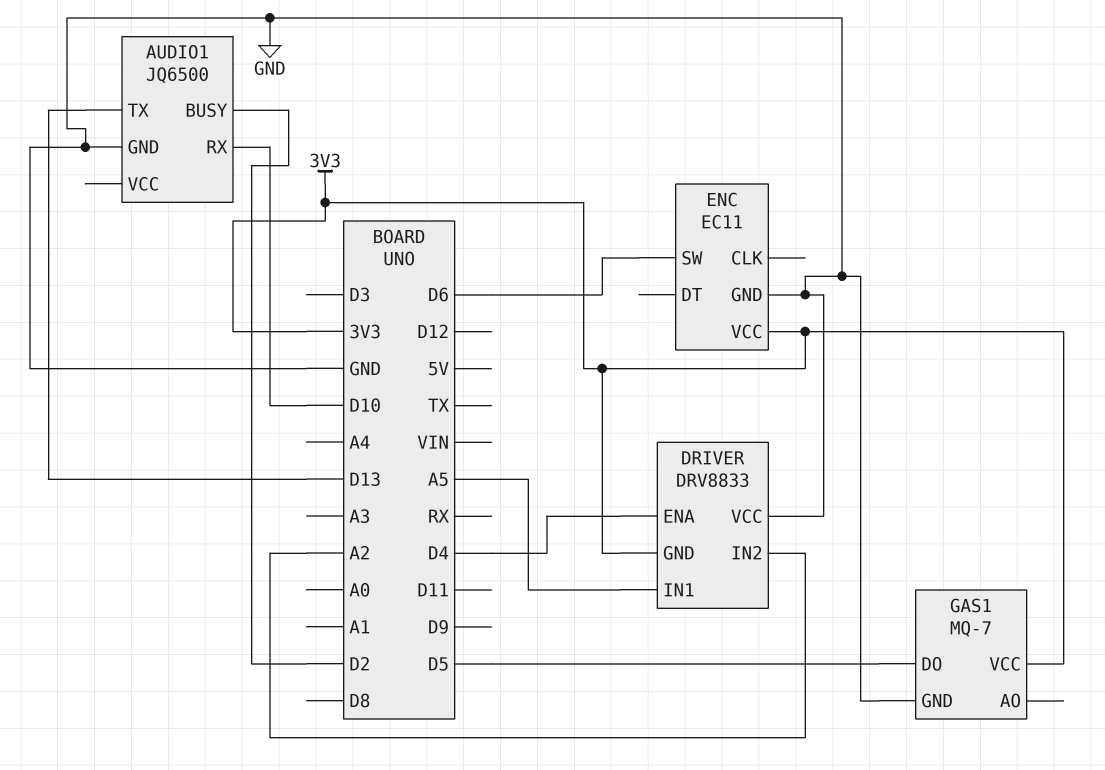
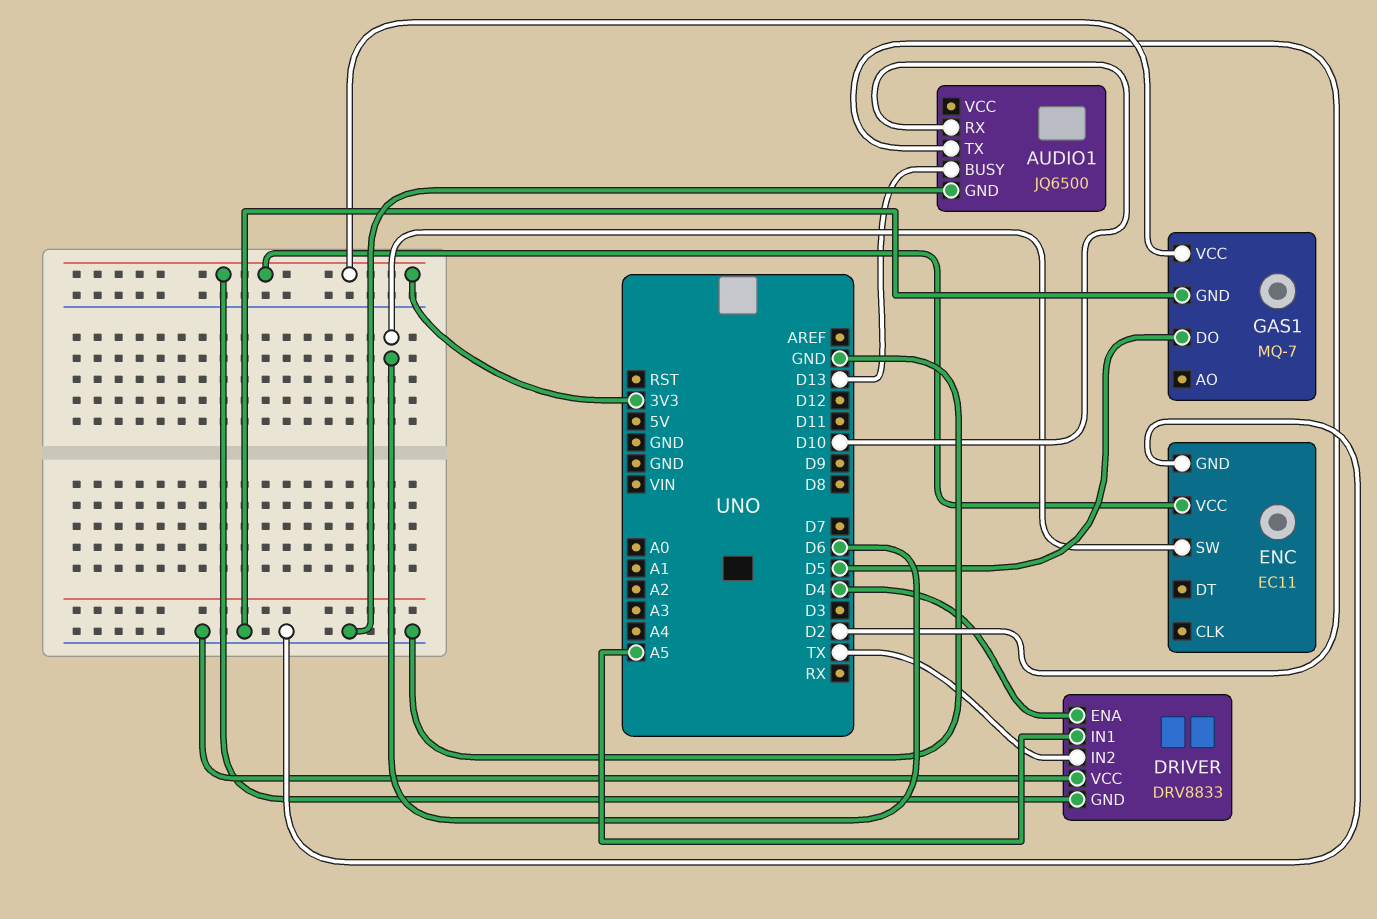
AUDIO1 pin BUSY: D2 -> D13
AUDIO1 pin TX: D13 -> D2
DRIVER pin IN2: A2 -> TX

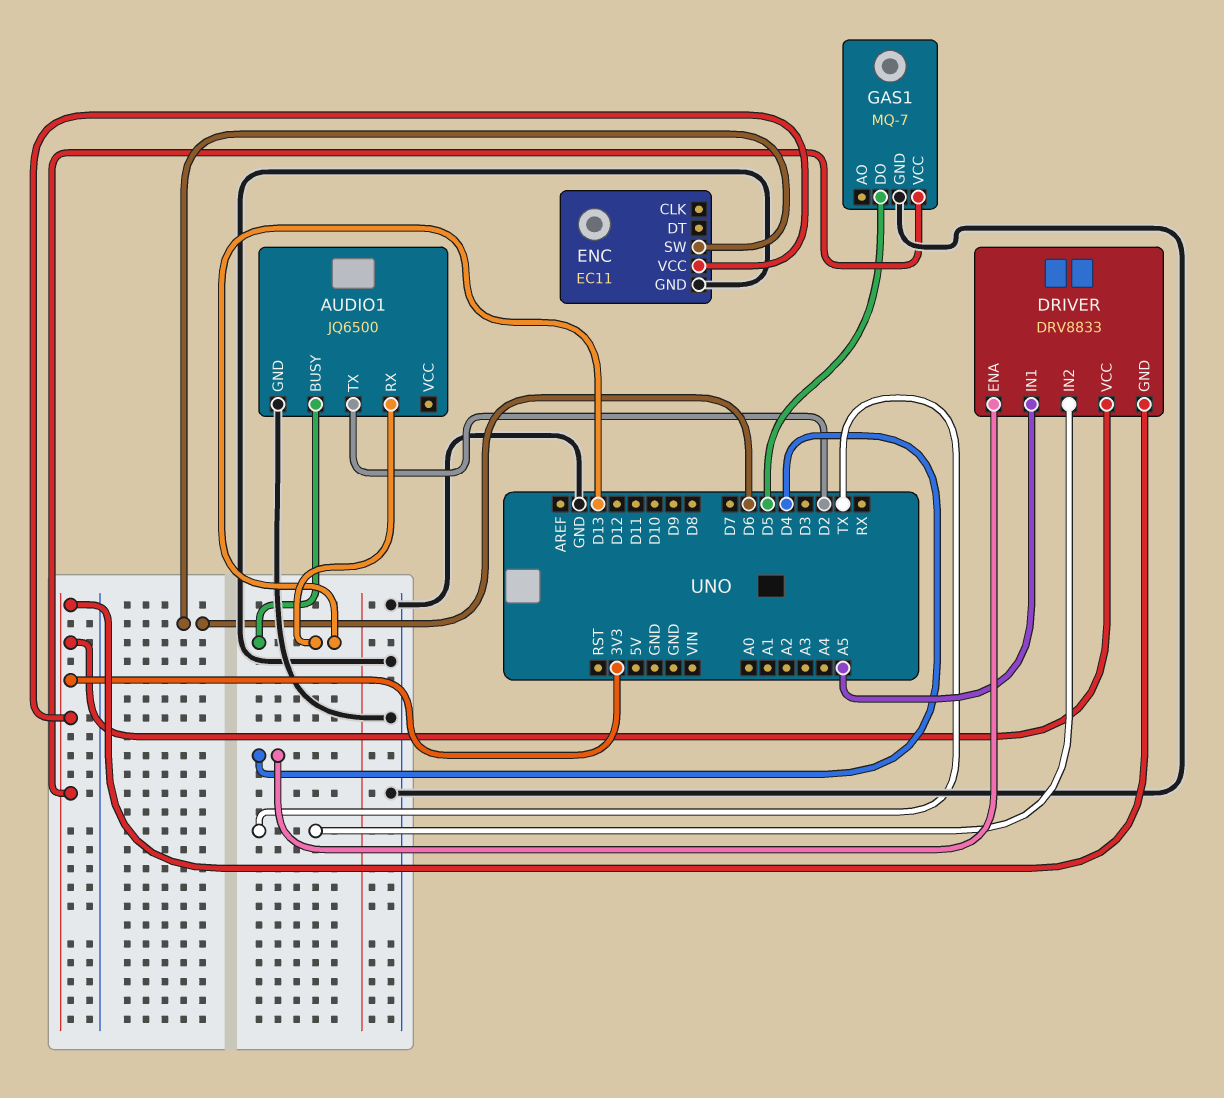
AUDIO1 pin RX: D10 -> D13
DRIVER pin VCC: GND -> 3V3

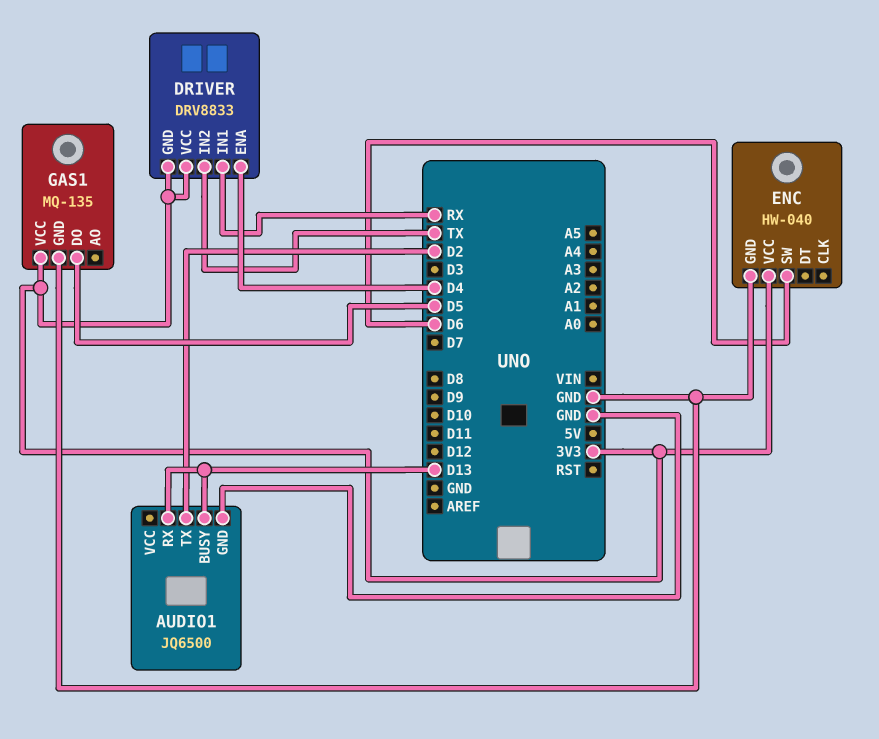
DRIVER pin IN1: A5 -> RX
ENC: EC11 -> HW-040
GAS1: MQ-7 -> MQ-135

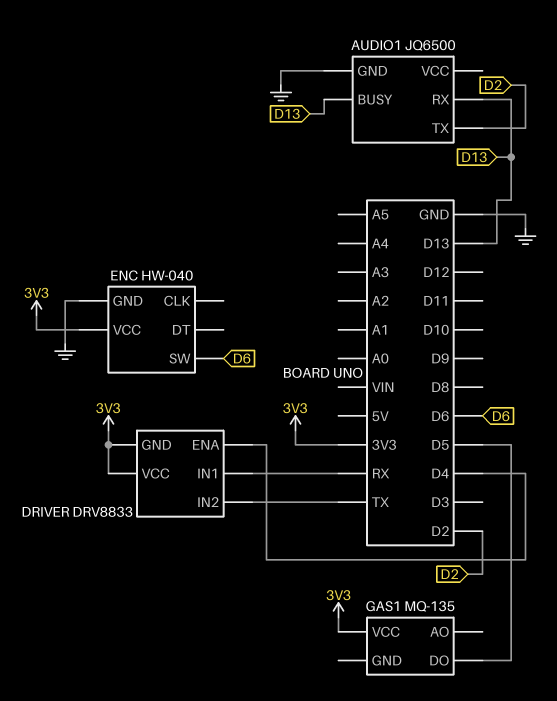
GAS1 pin GND: GND -> none

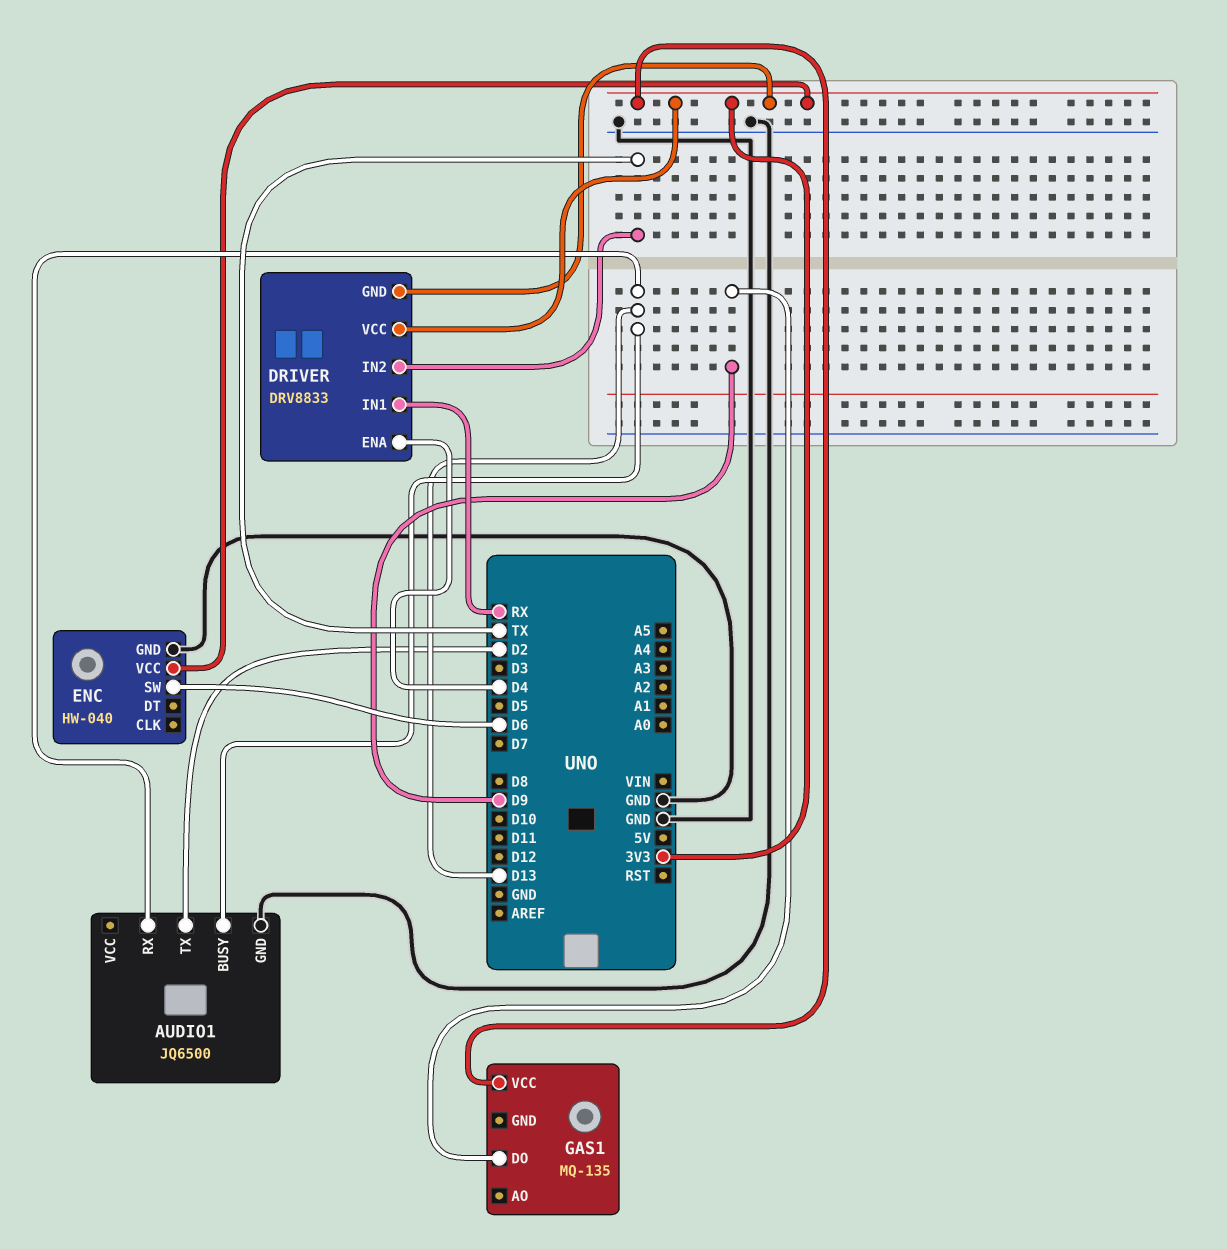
GAS1 pin DO: D5 -> D9

